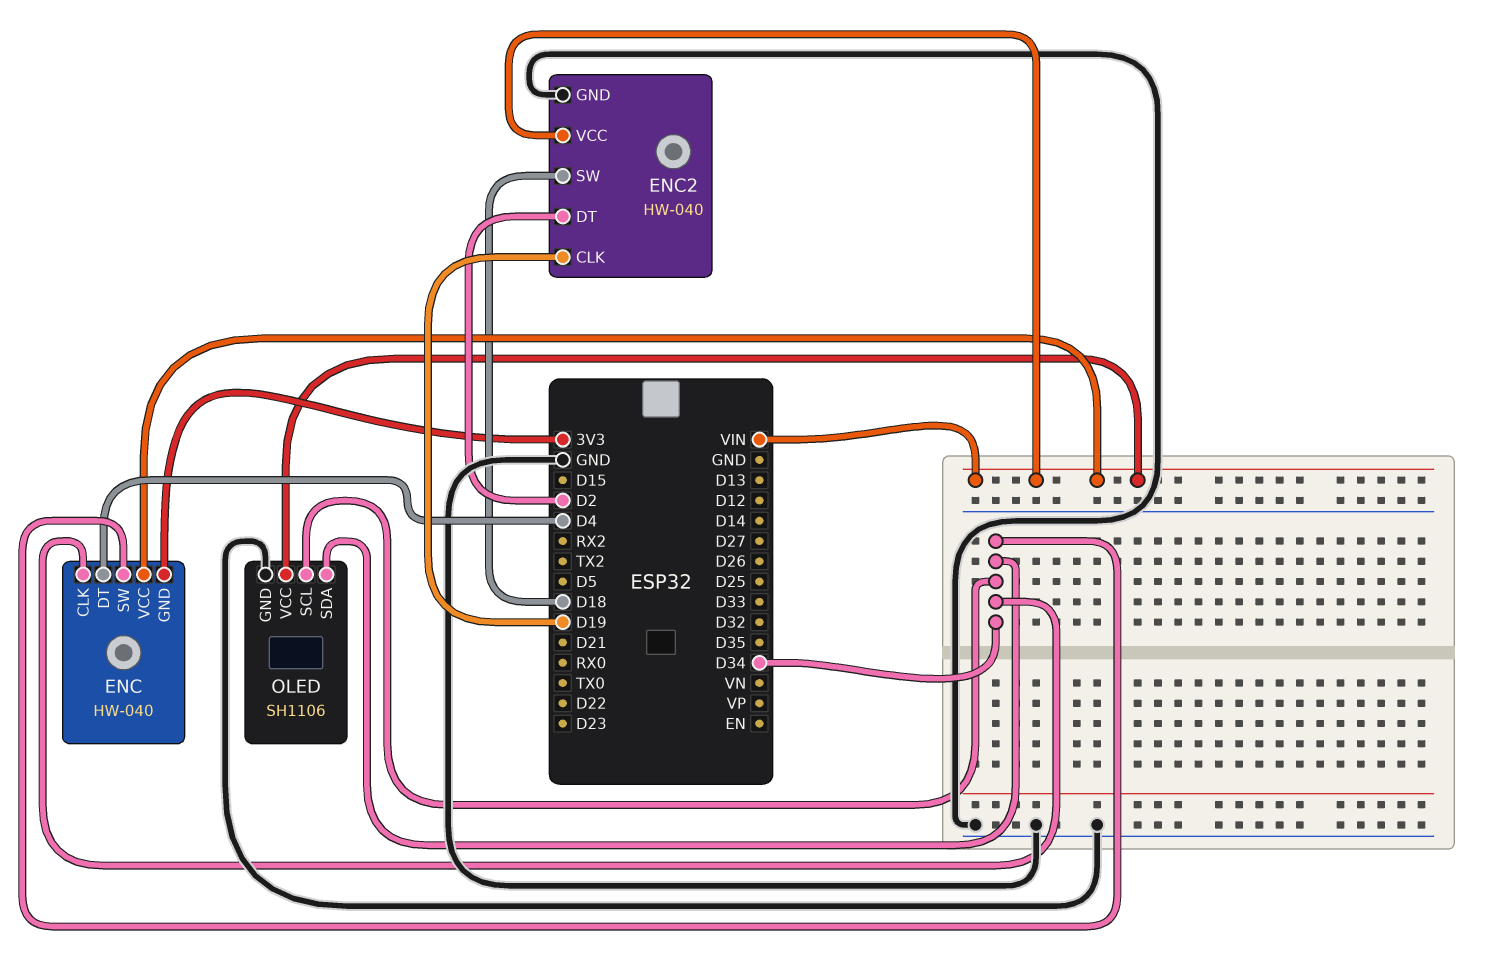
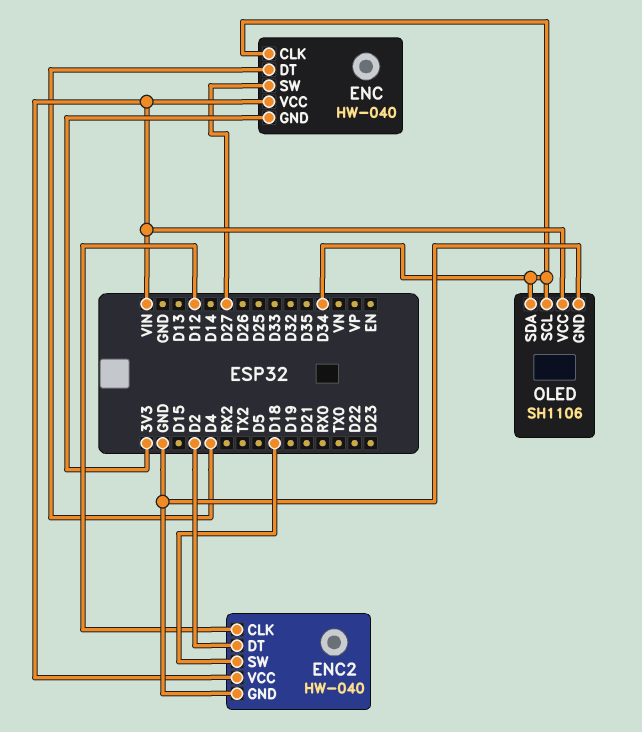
ENC pin SW: D34 -> D27
ENC2 pin CLK: D19 -> D12

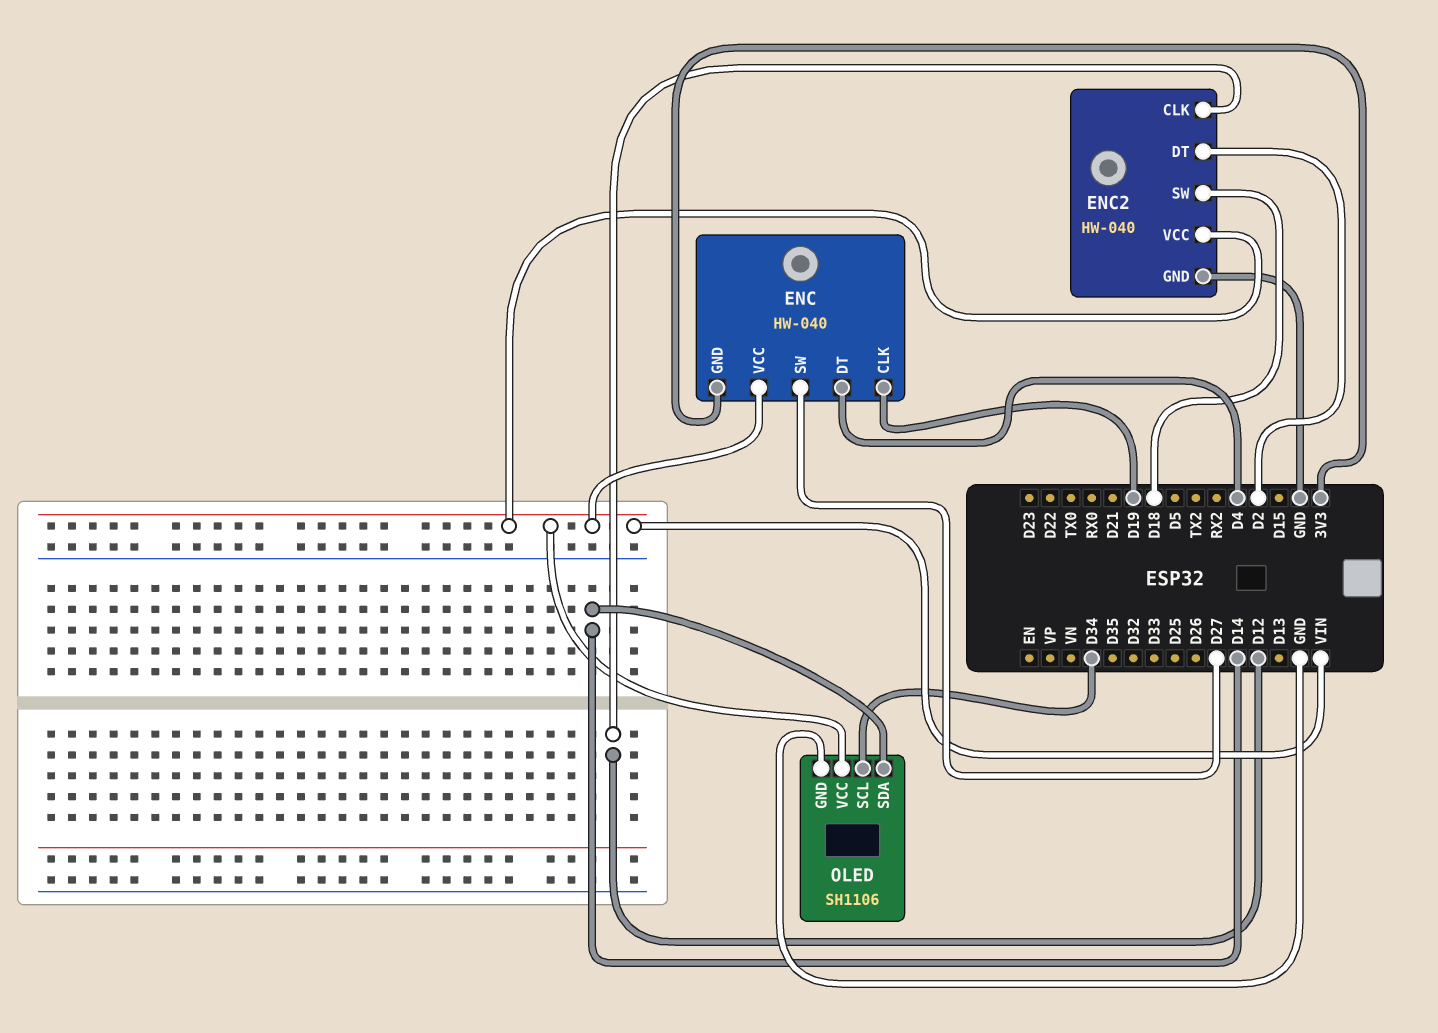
ENC pin CLK: D34 -> D19
OLED pin SDA: D34 -> D14

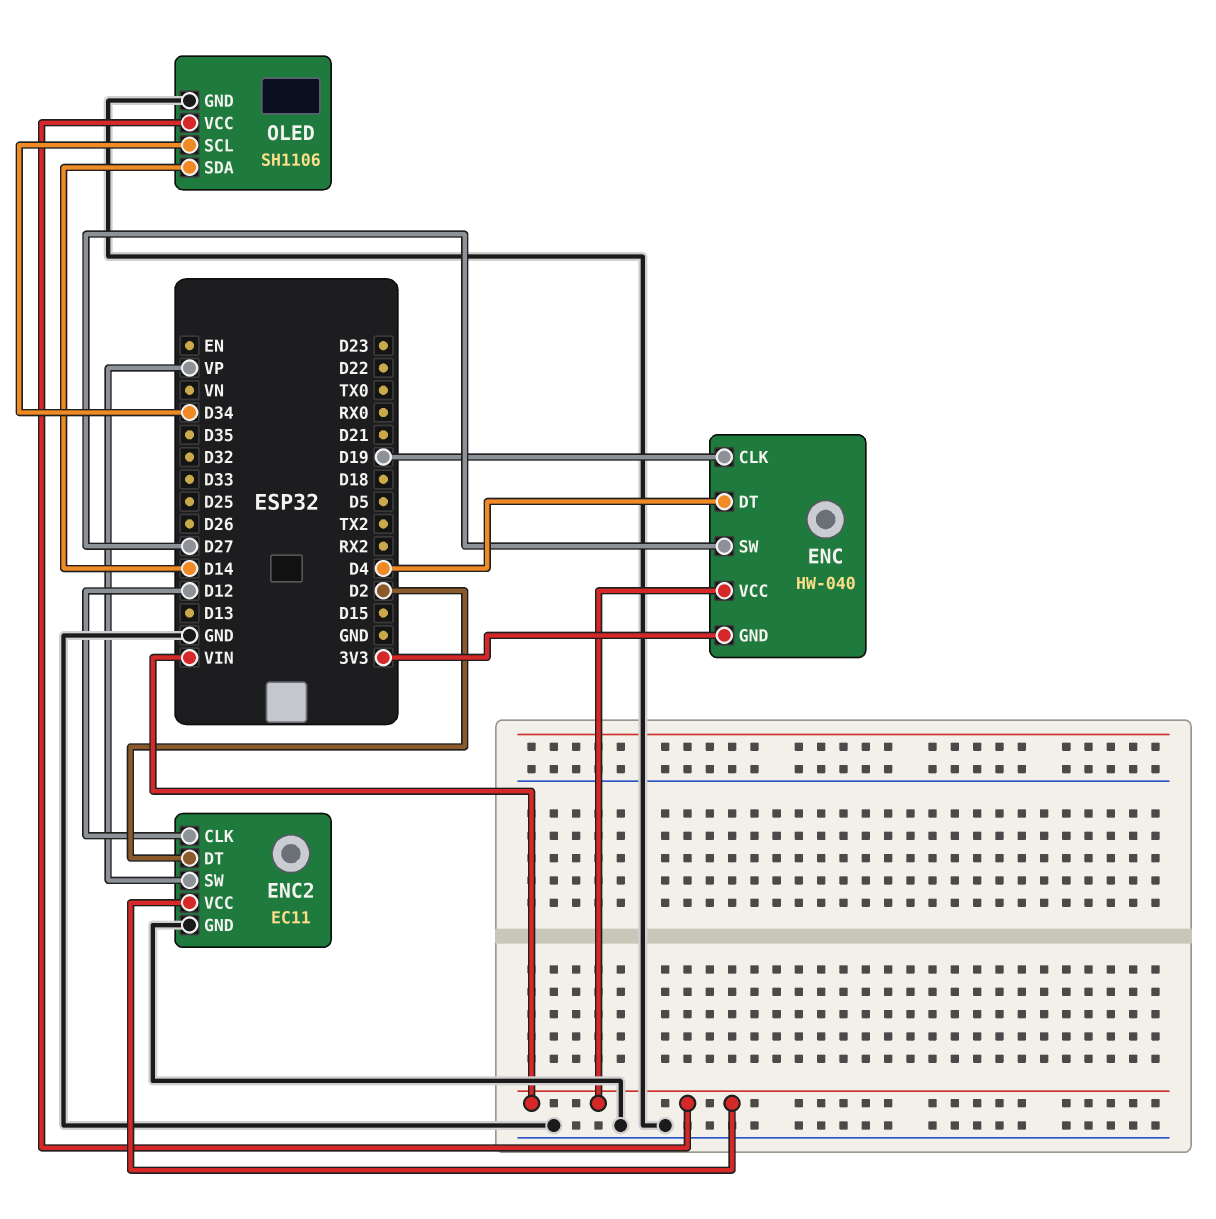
ENC2: HW-040 -> EC11
ENC2 pin SW: D18 -> VP

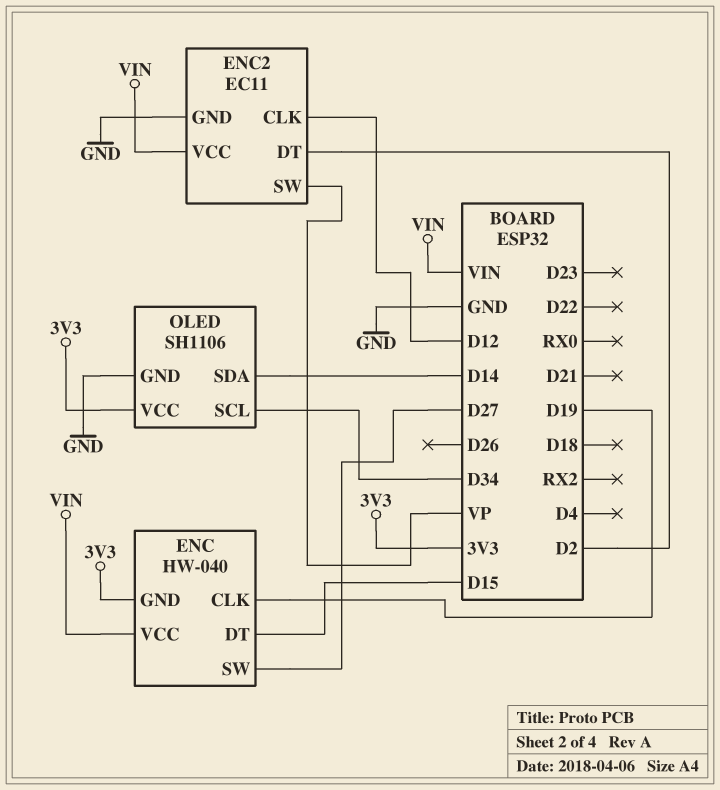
ENC pin DT: D4 -> D15
OLED pin VCC: VIN -> 3V3

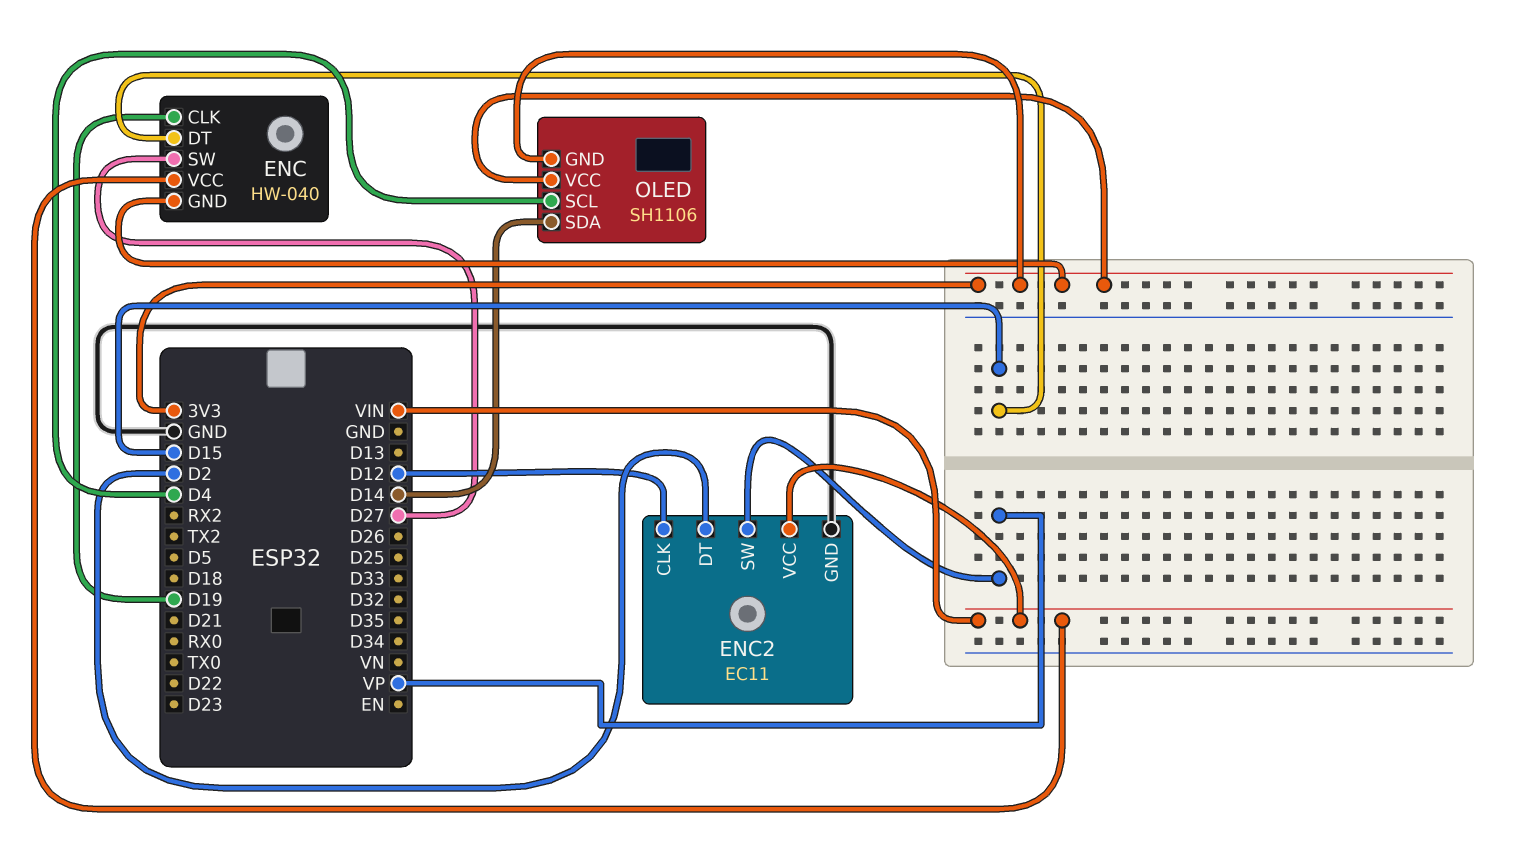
OLED pin GND: GND -> 3V3
OLED pin SCL: D34 -> D4

